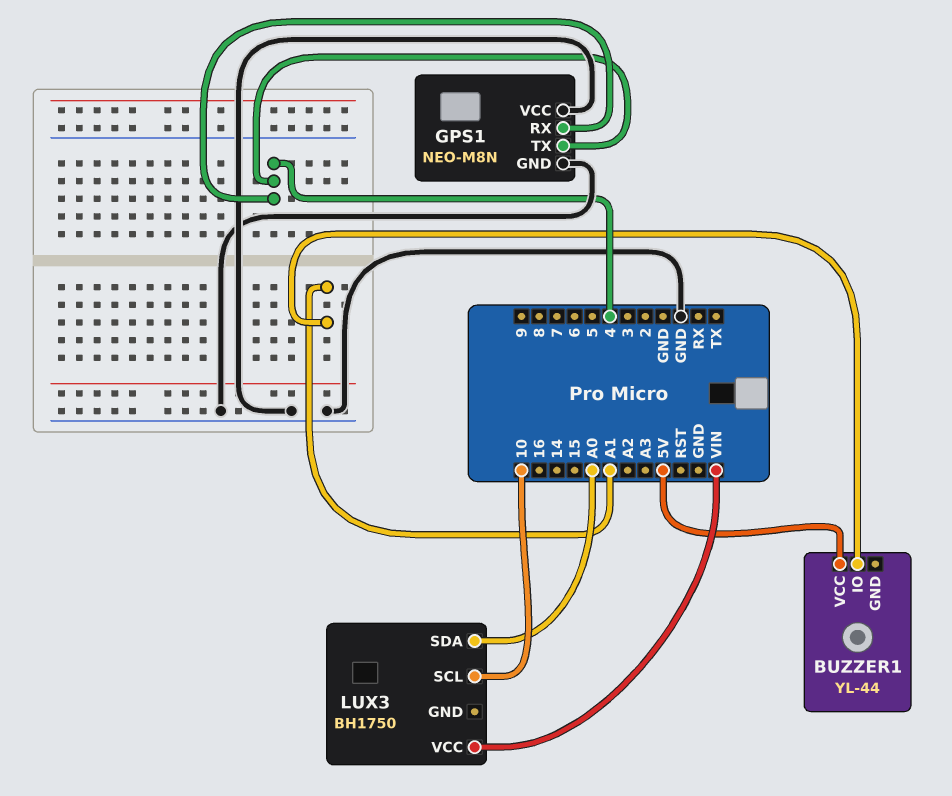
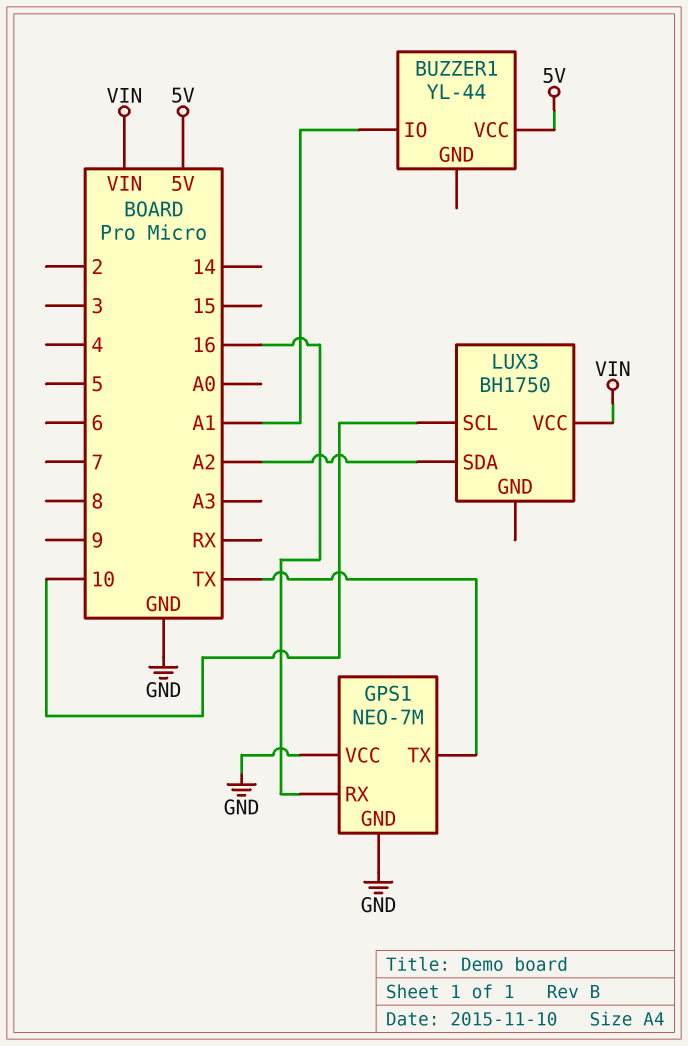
GPS1: NEO-M8N -> NEO-7M
GPS1 pin RX: 4 -> 16
GPS1 pin TX: 4 -> TX
LUX3 pin SDA: A0 -> A2

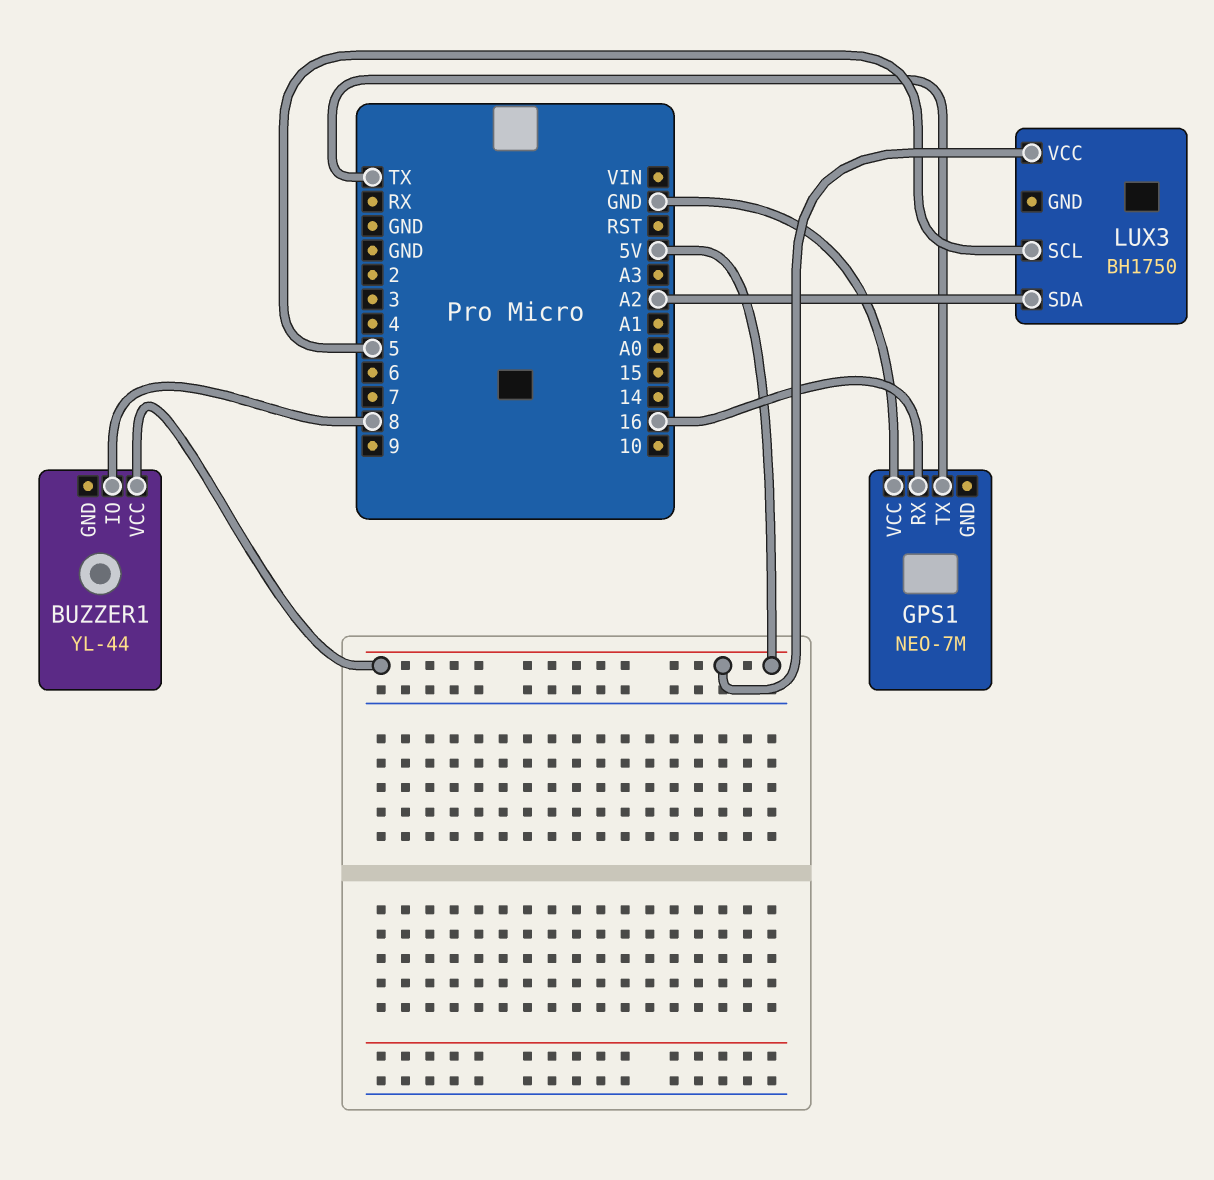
BUZZER1 pin IO: A1 -> 8
GPS1 pin GND: GND -> none
LUX3 pin SCL: 10 -> 5
LUX3 pin VCC: VIN -> 5V

